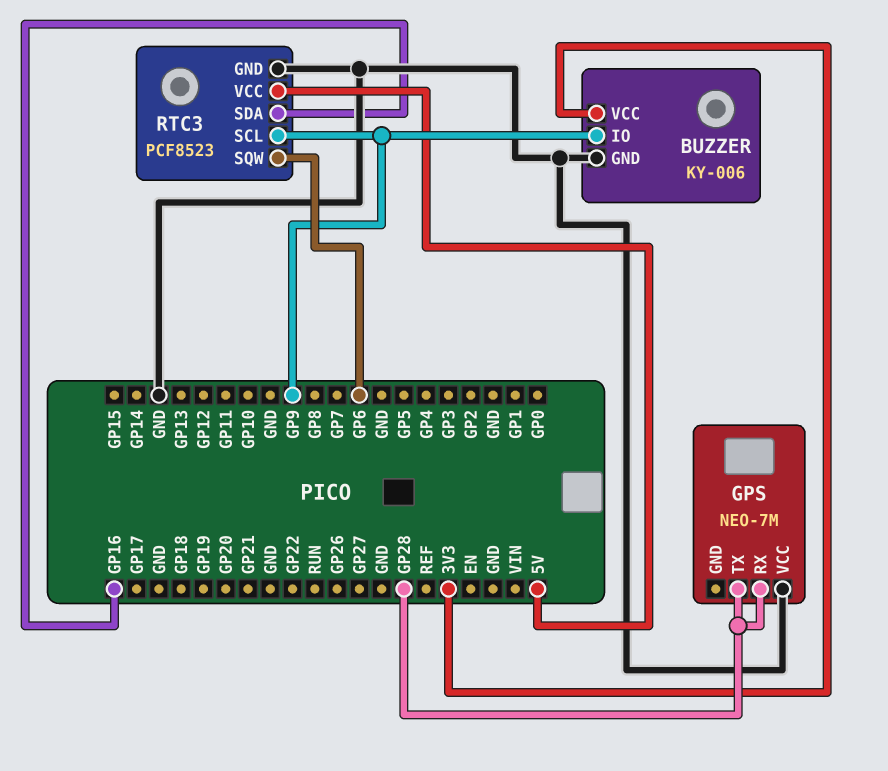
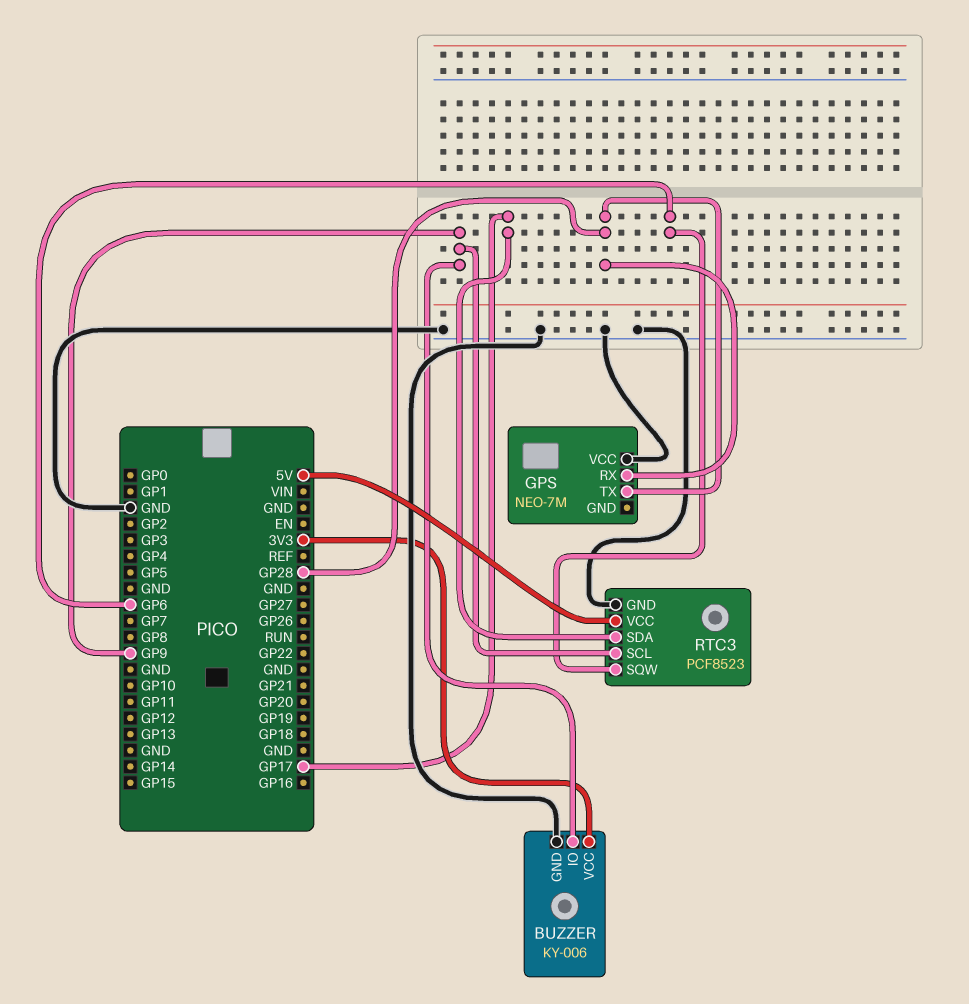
RTC3 pin SDA: GP16 -> GP17

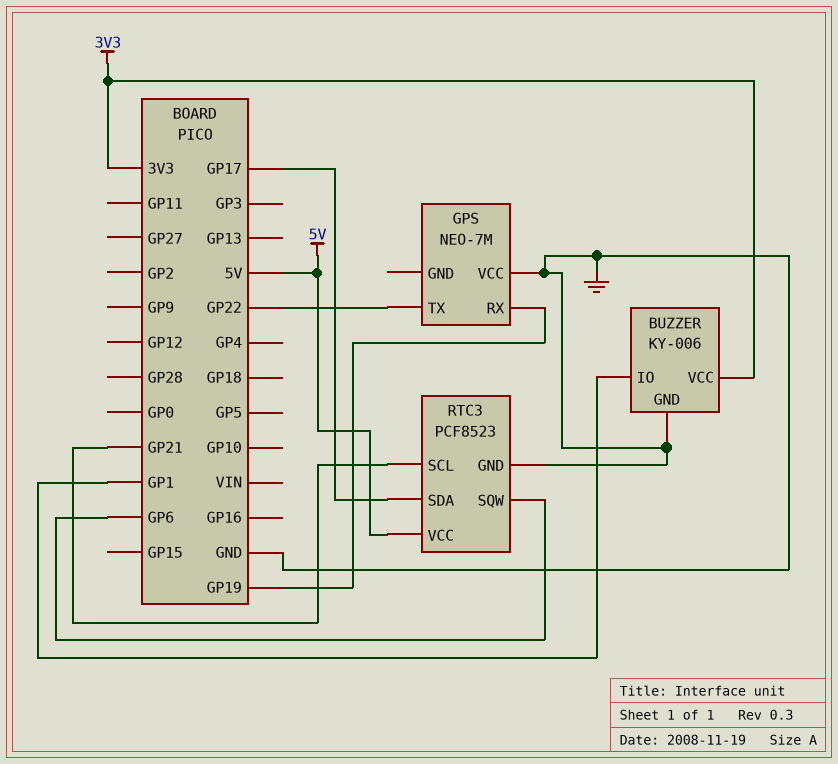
BUZZER pin IO: GP9 -> GP1
GPS pin RX: GP28 -> GP19
GPS pin TX: GP28 -> GP22
RTC3 pin SCL: GP9 -> GP21

